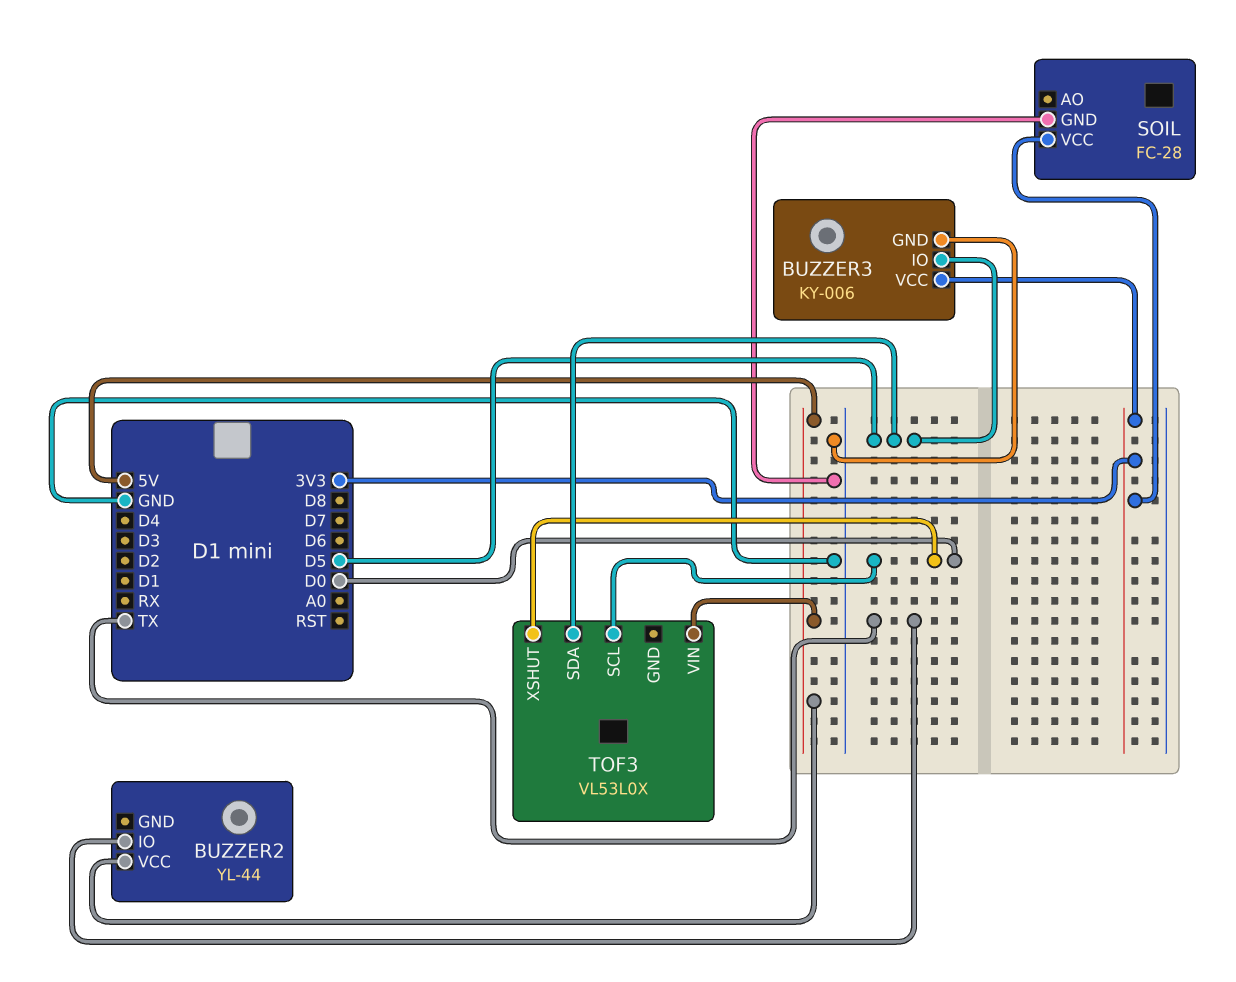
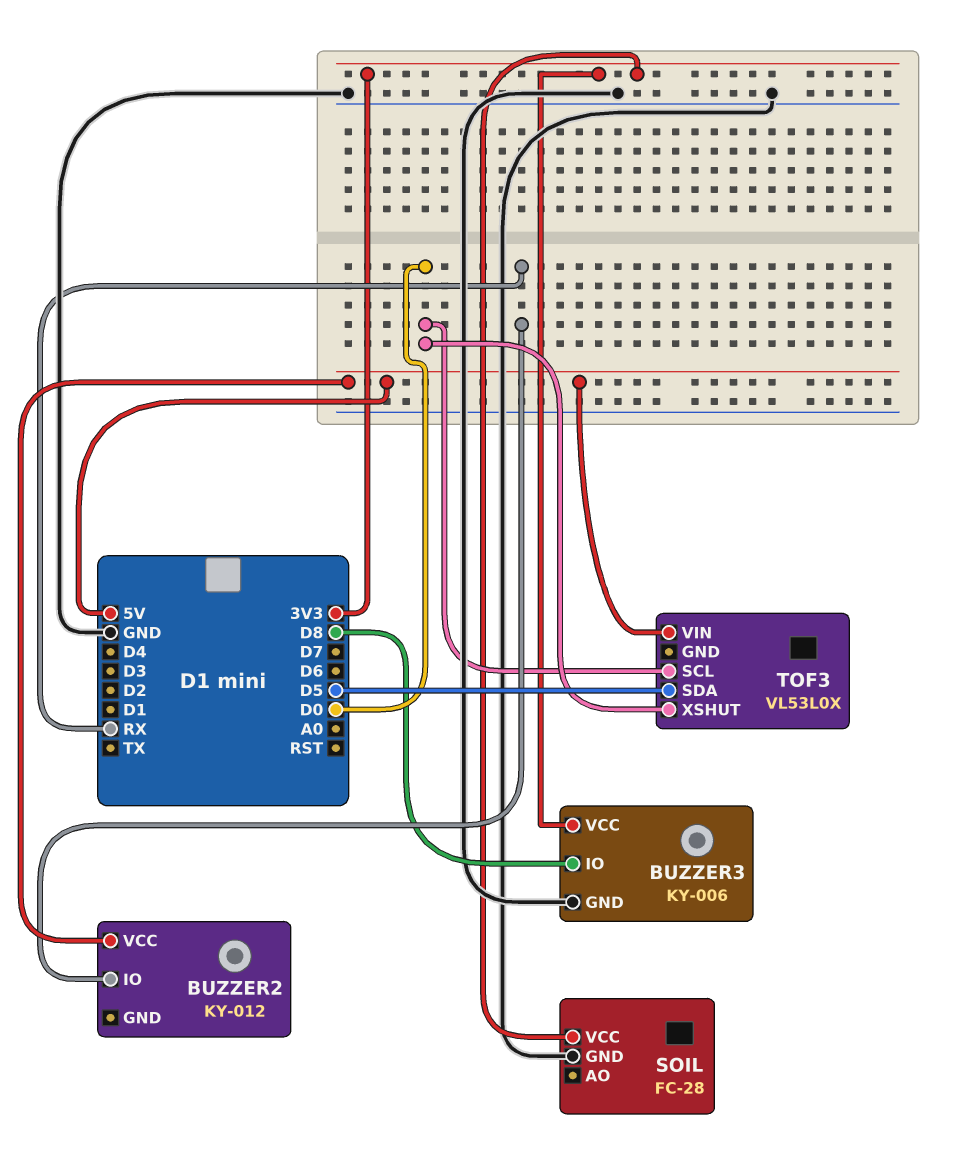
BUZZER2: YL-44 -> KY-012
BUZZER2 pin IO: TX -> RX
BUZZER3 pin IO: D5 -> D8

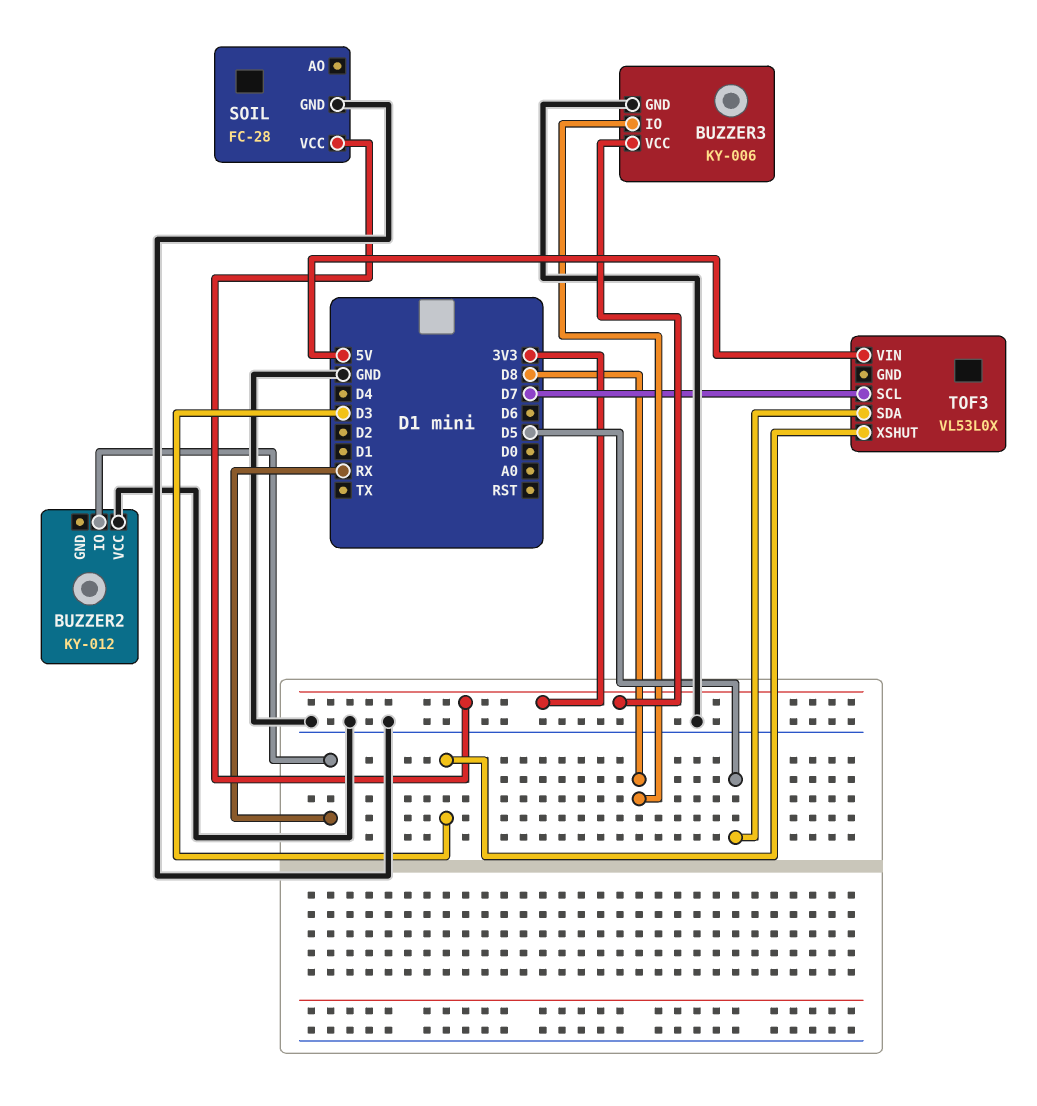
BUZZER2 pin VCC: 5V -> GND
TOF3 pin SCL: D0 -> D7
TOF3 pin XSHUT: D0 -> D3

